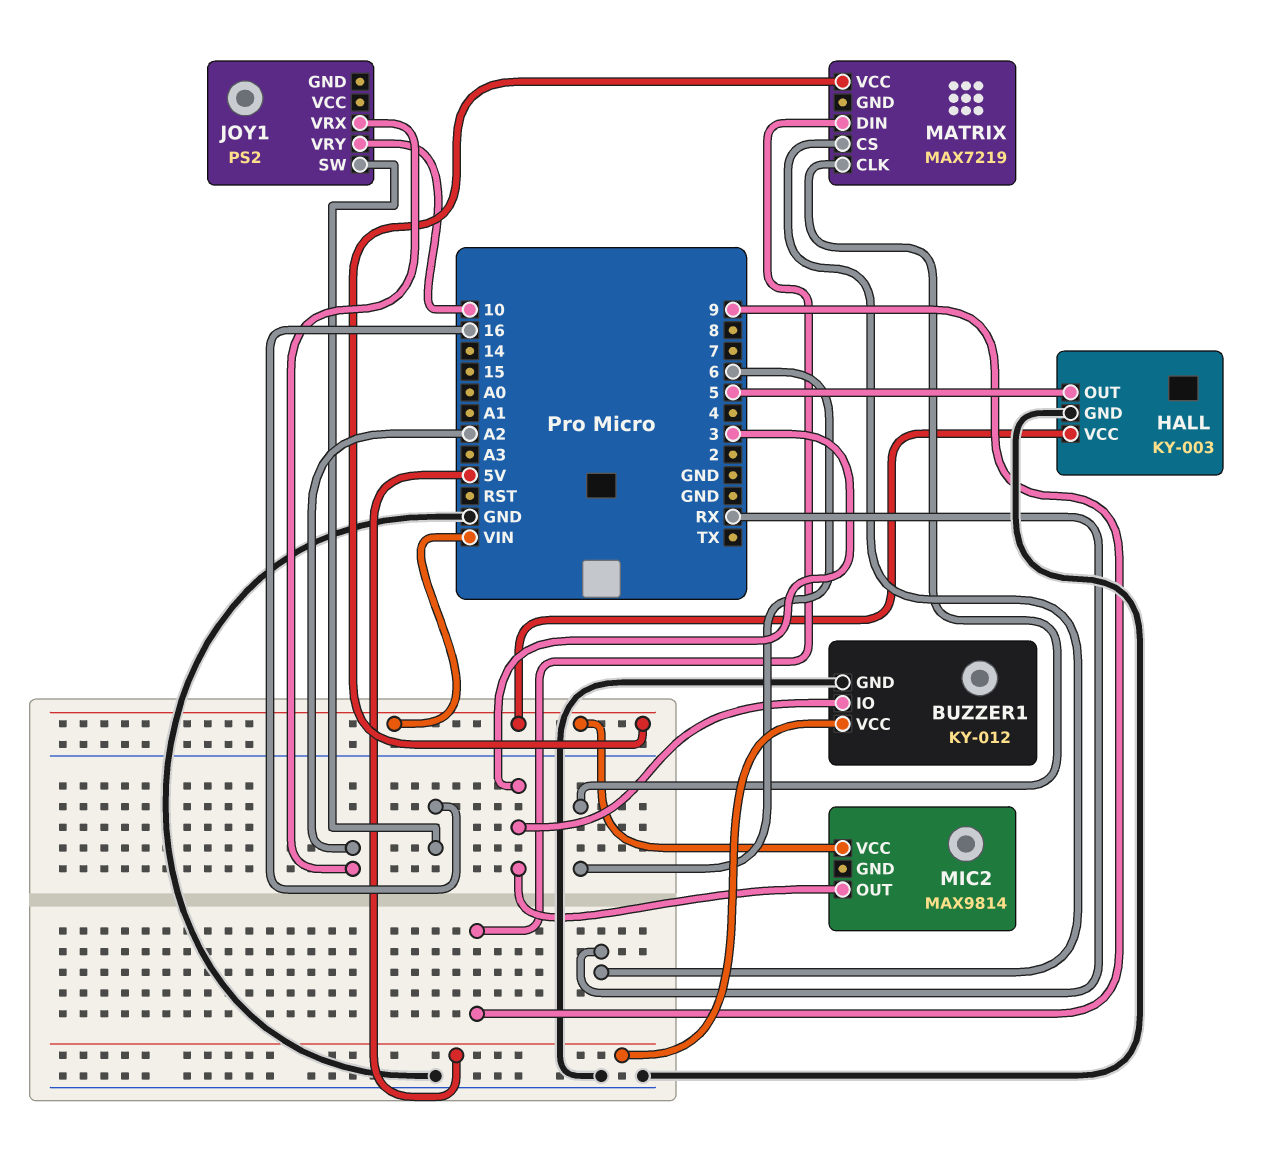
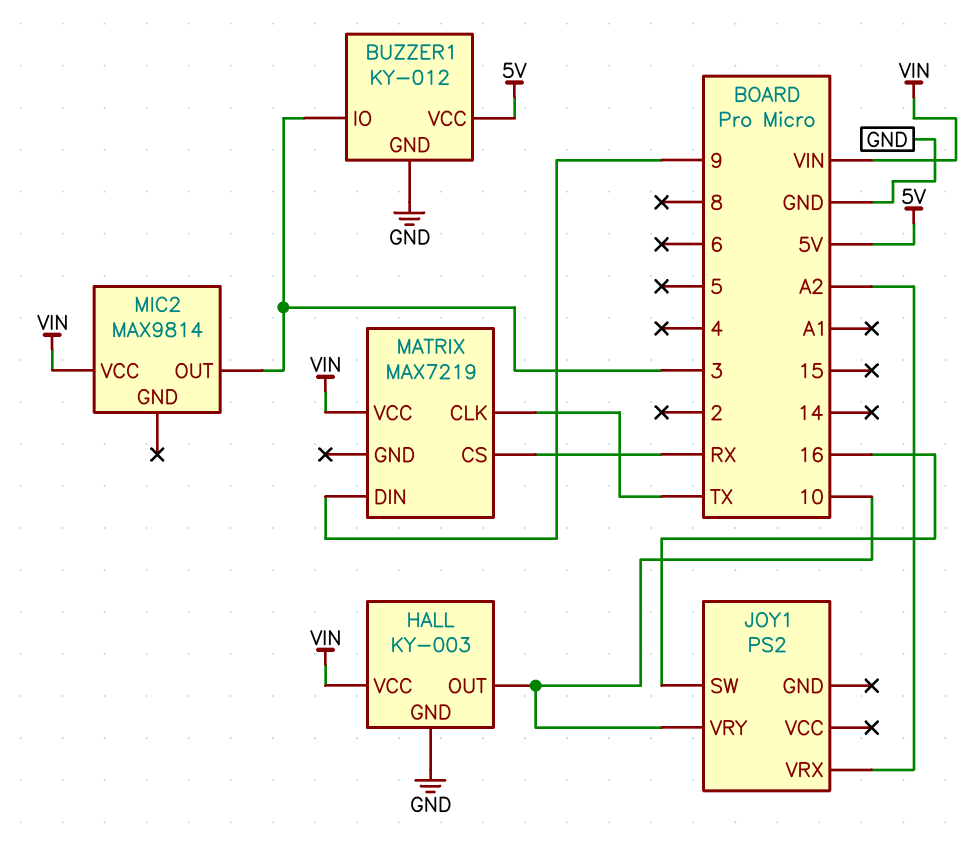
HALL pin OUT: 5 -> 10
MATRIX pin CLK: 6 -> TX

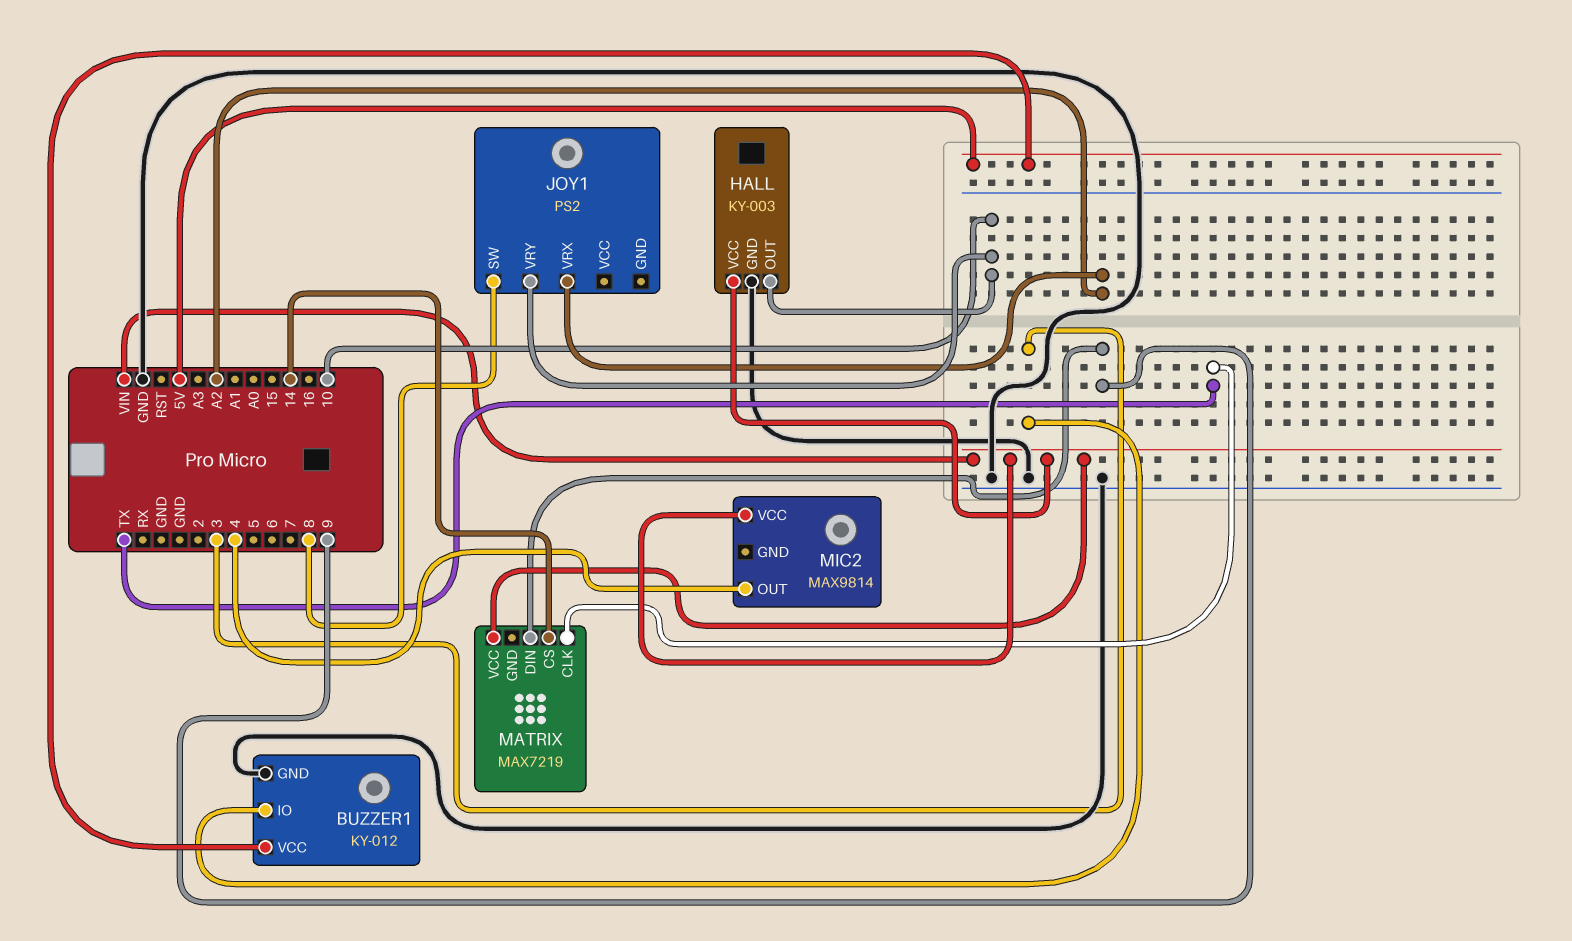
JOY1 pin SW: 16 -> 8
MATRIX pin CS: RX -> 14
MIC2 pin OUT: 3 -> 4

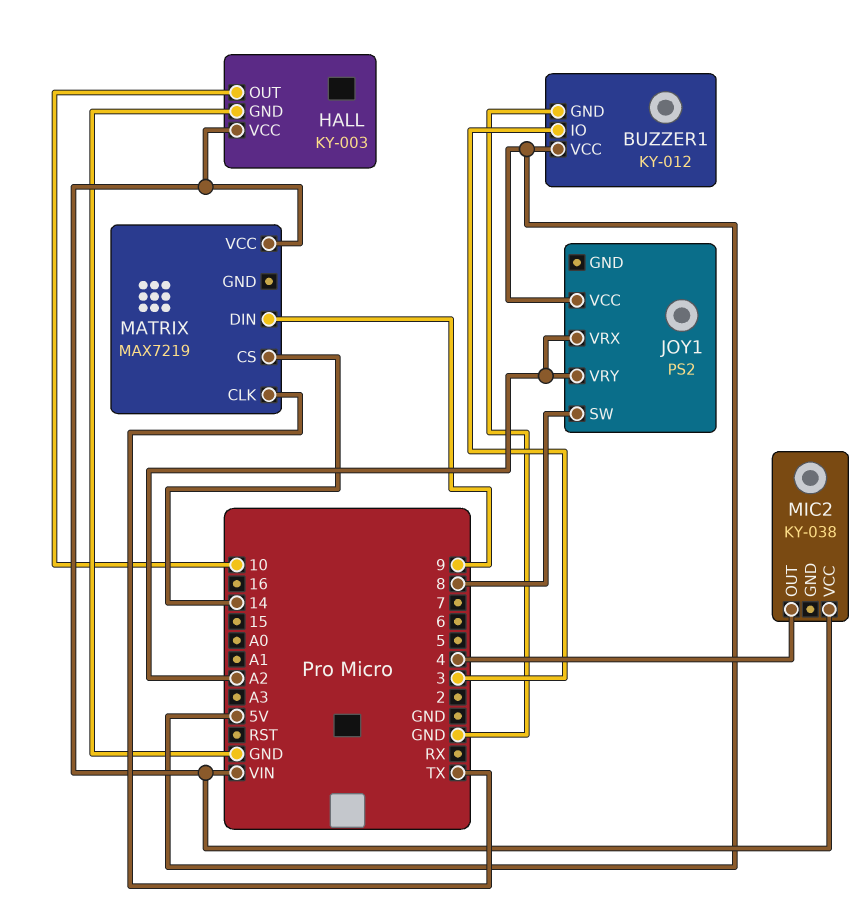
JOY1 pin VCC: none -> 5V
JOY1 pin VRY: 10 -> A2
MIC2: MAX9814 -> KY-038

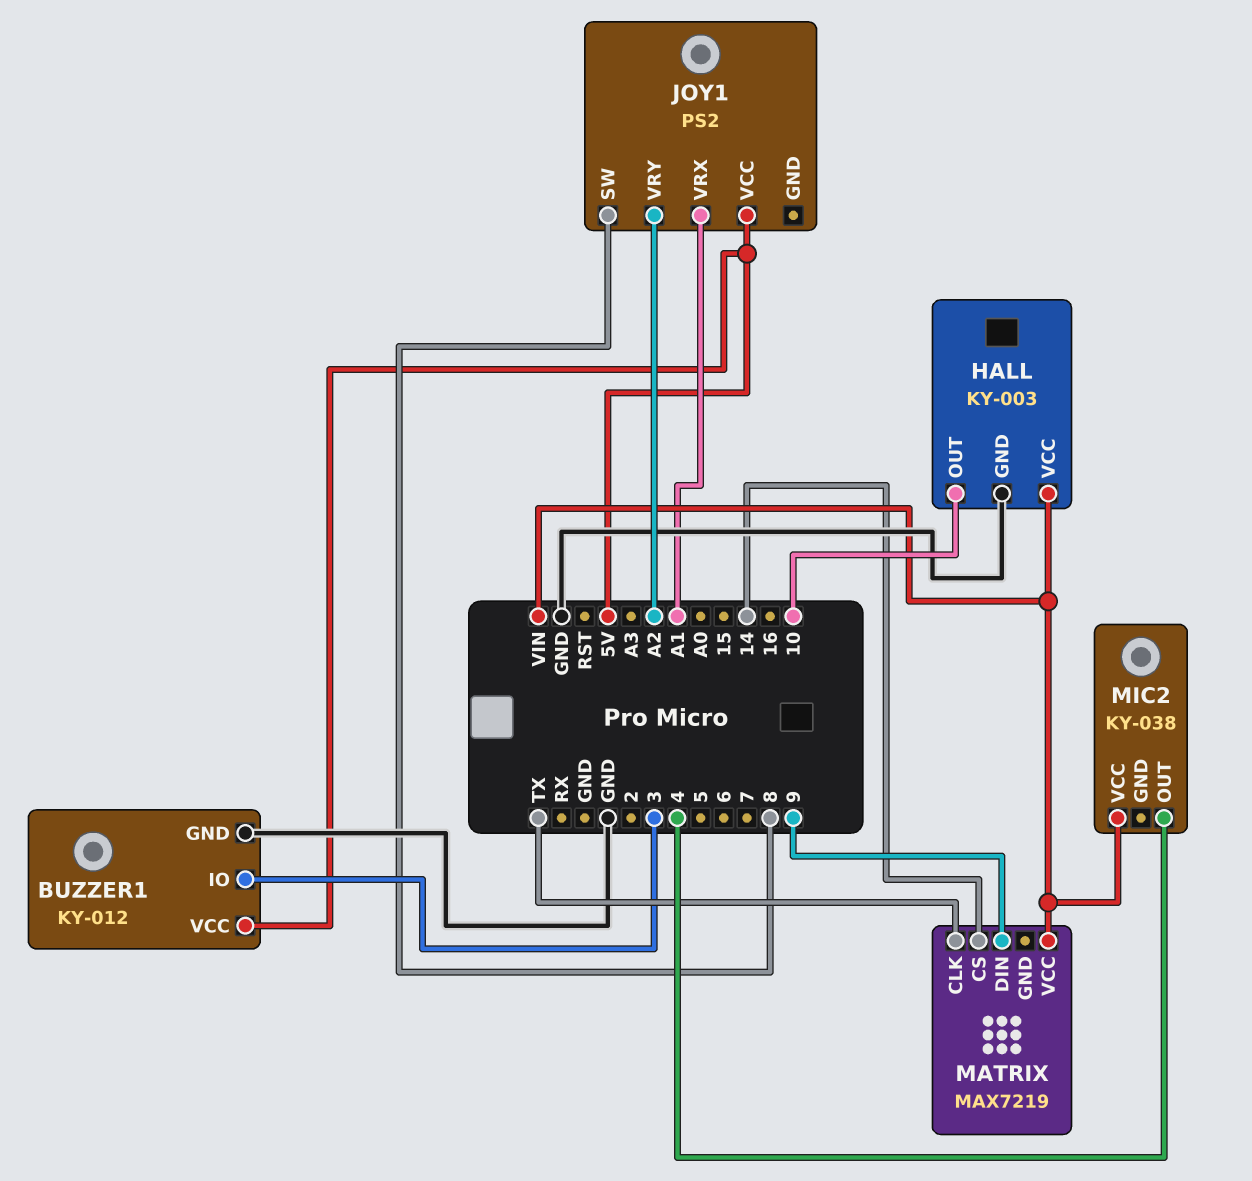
JOY1 pin VRX: A2 -> A1

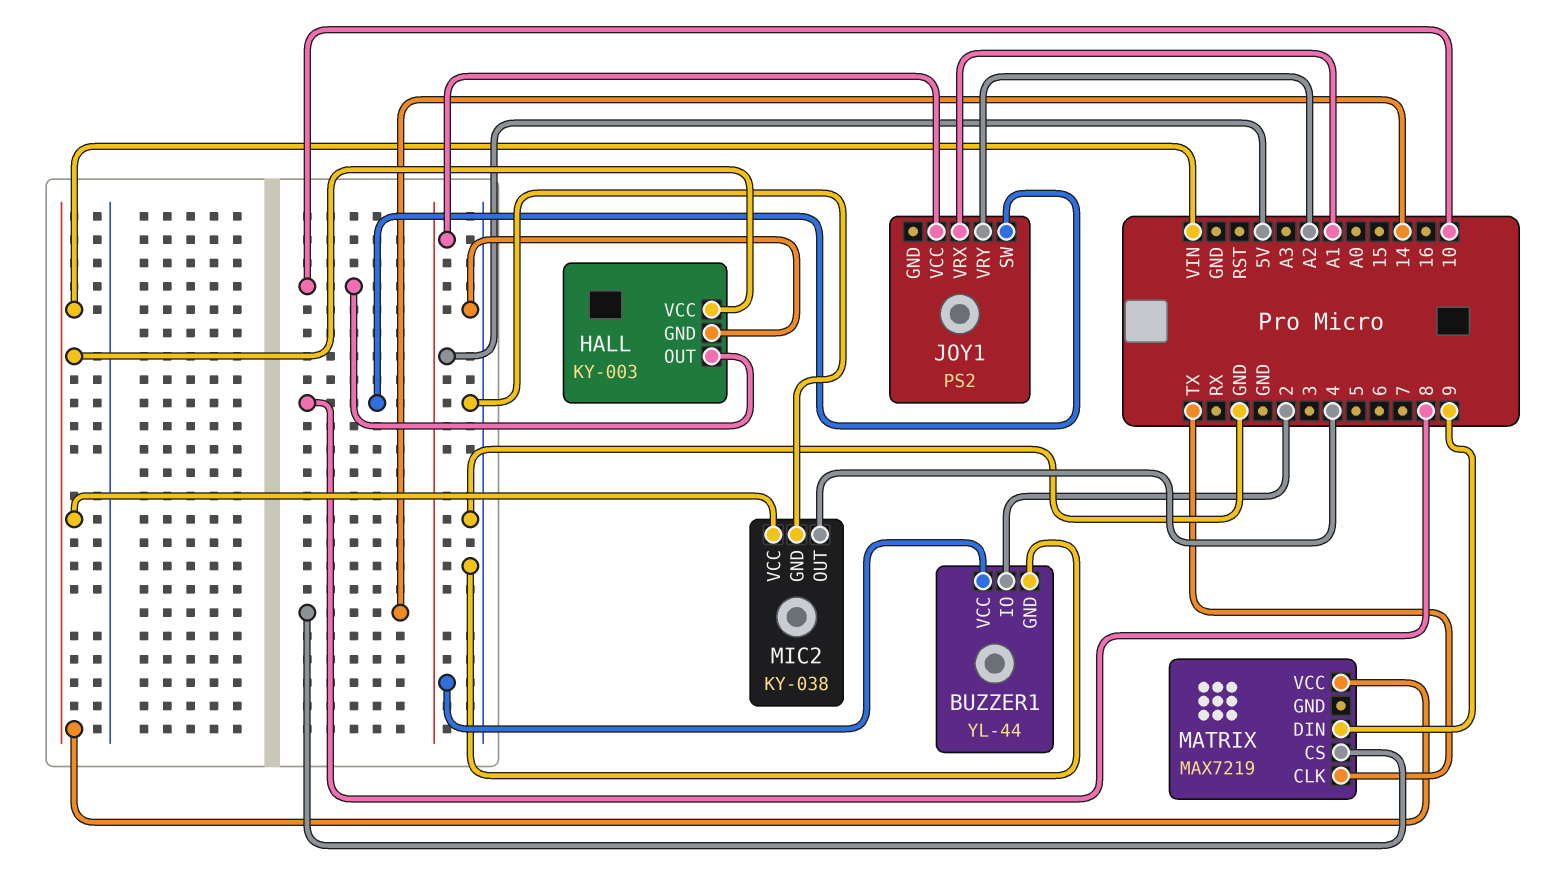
BUZZER1: KY-012 -> YL-44
BUZZER1 pin IO: 3 -> 2
MIC2 pin GND: none -> GND

